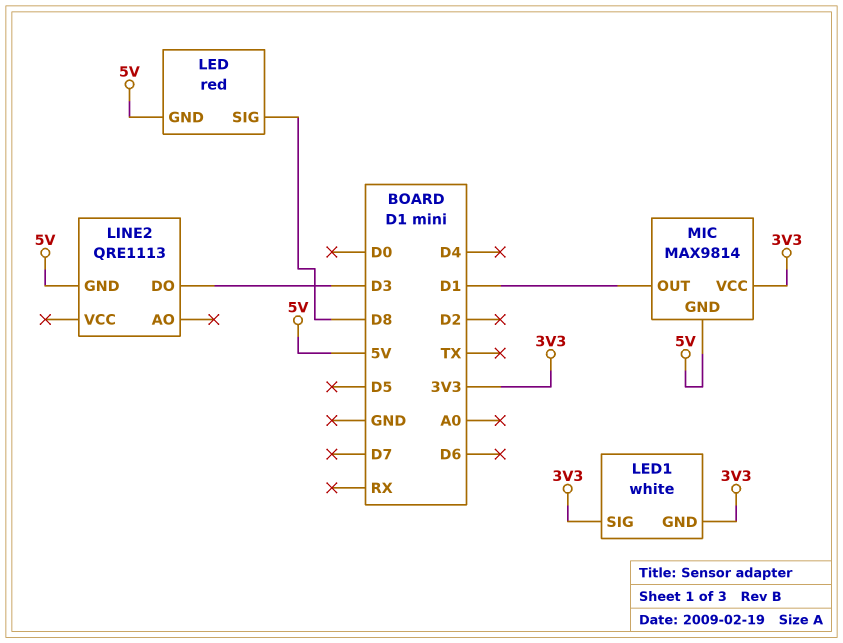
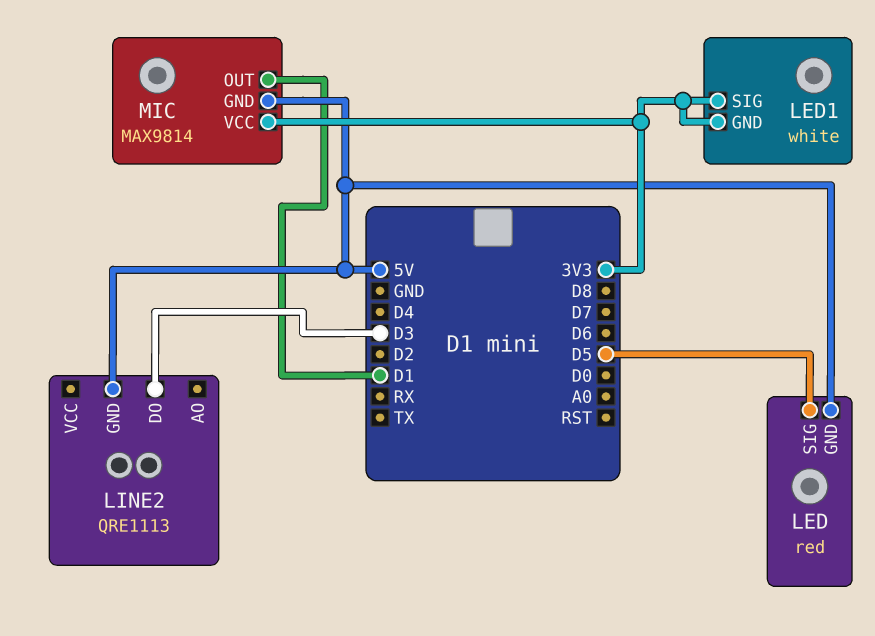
LED pin SIG: D8 -> D5

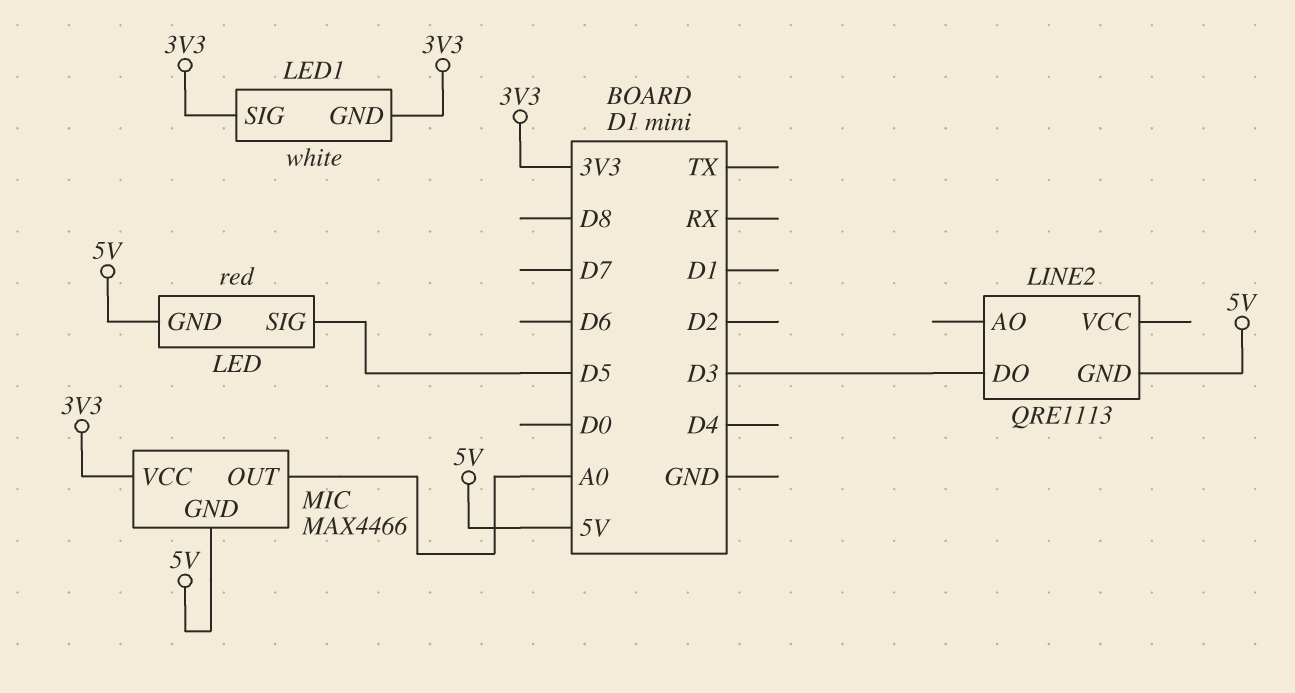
MIC: MAX9814 -> MAX4466
MIC pin OUT: D1 -> A0

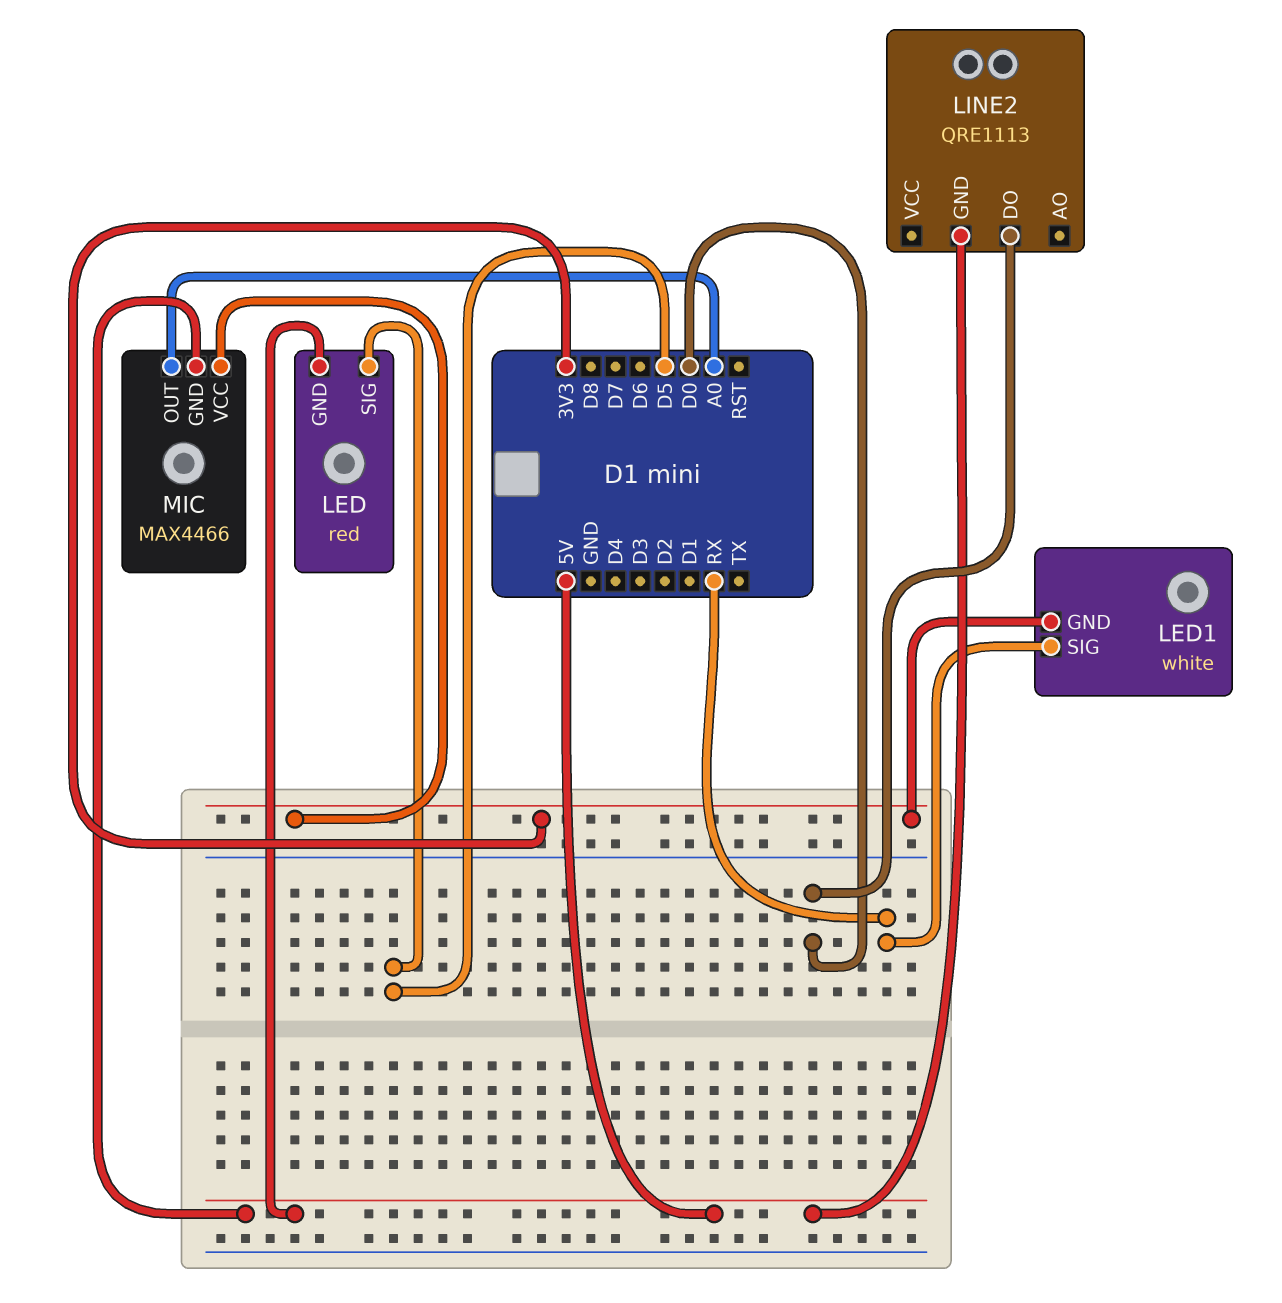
LED1 pin SIG: 3V3 -> RX
LINE2 pin DO: D3 -> D0

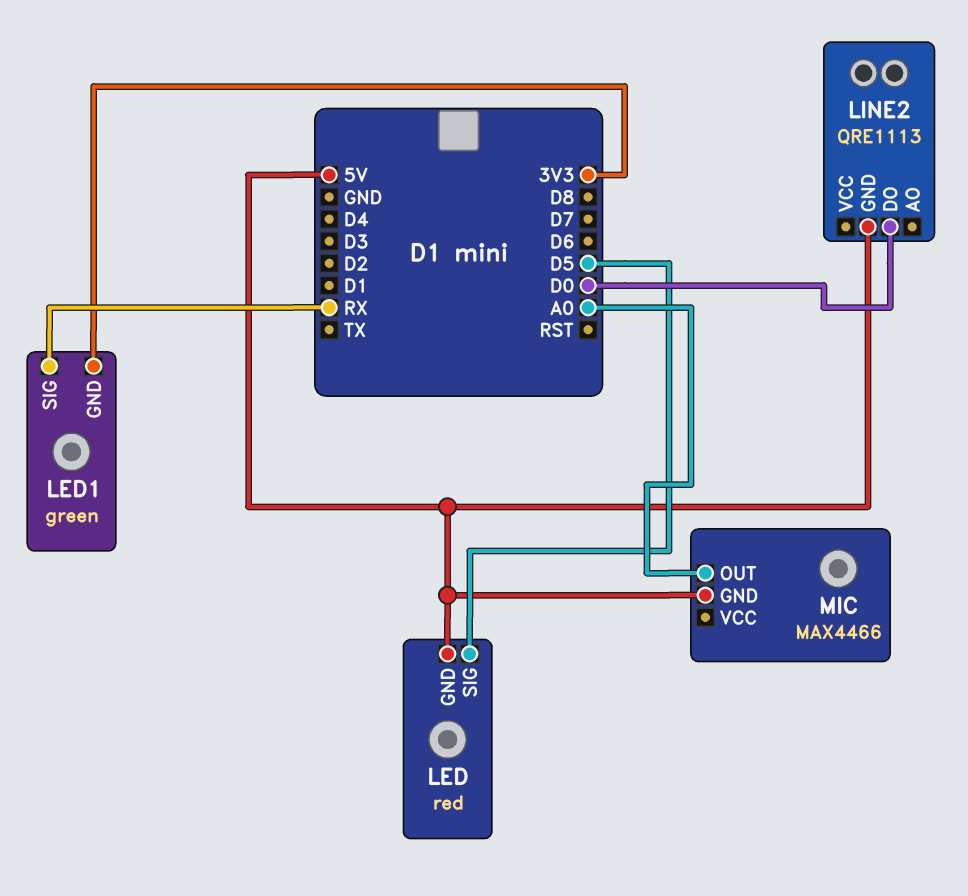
LED1: white -> green
MIC pin VCC: 3V3 -> none

